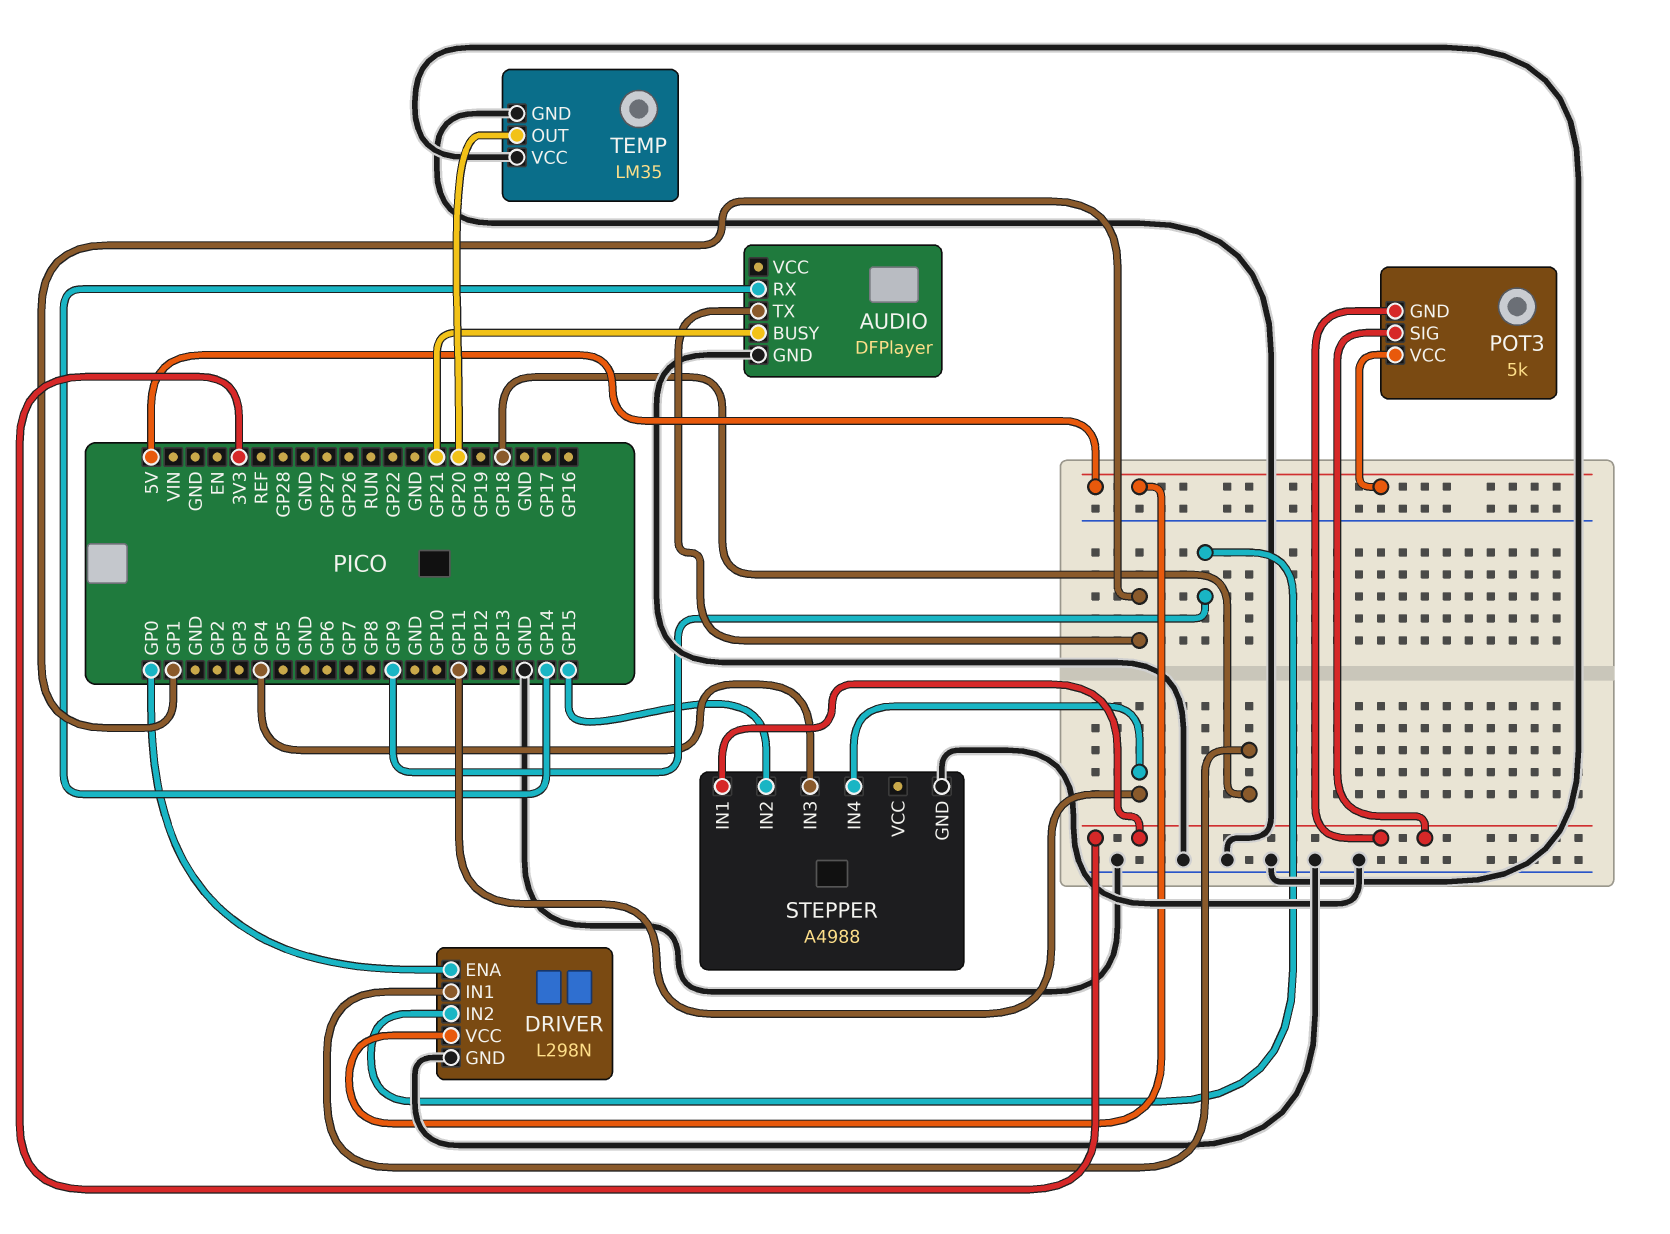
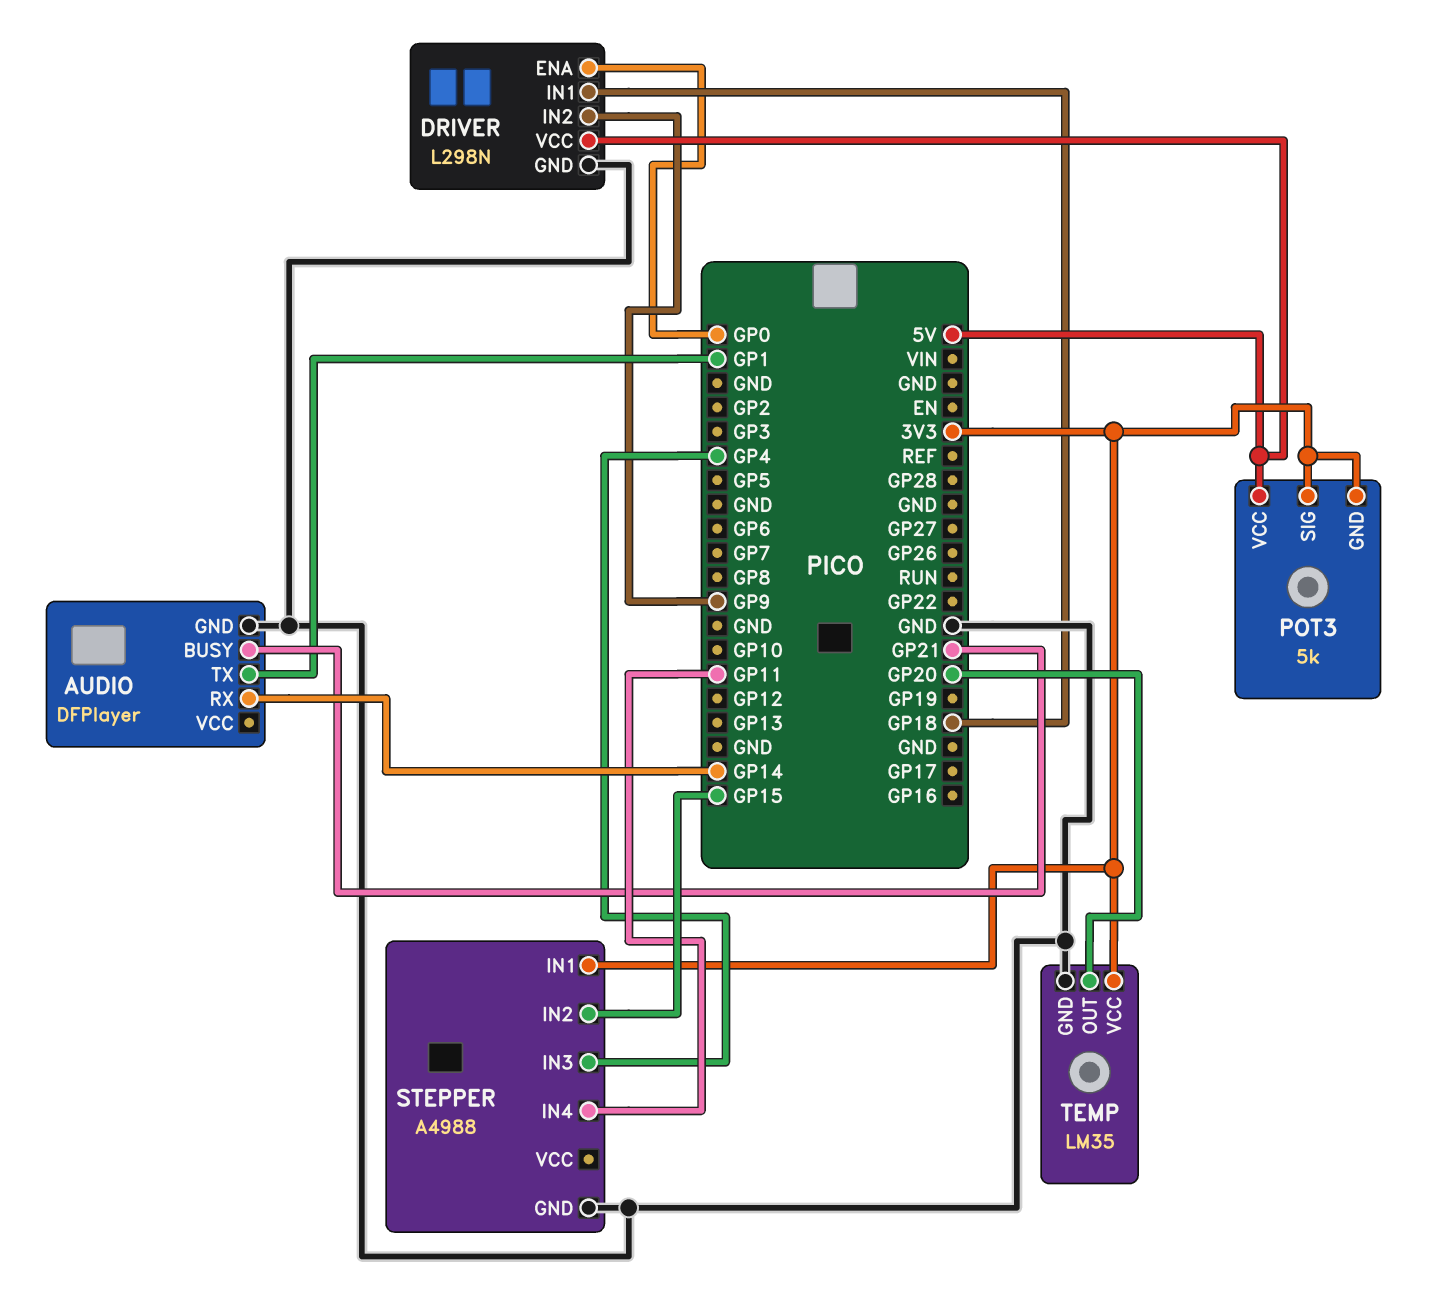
TEMP pin VCC: GND -> 3V3

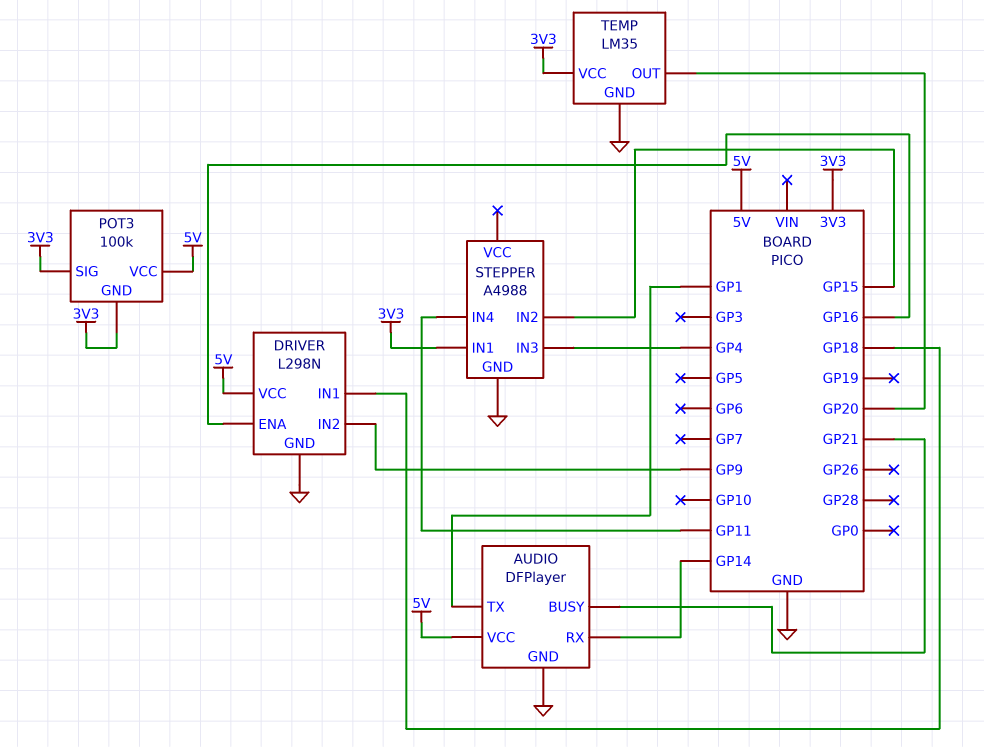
AUDIO pin VCC: none -> 5V
DRIVER pin ENA: GP0 -> GP16
POT3: 5k -> 100k

